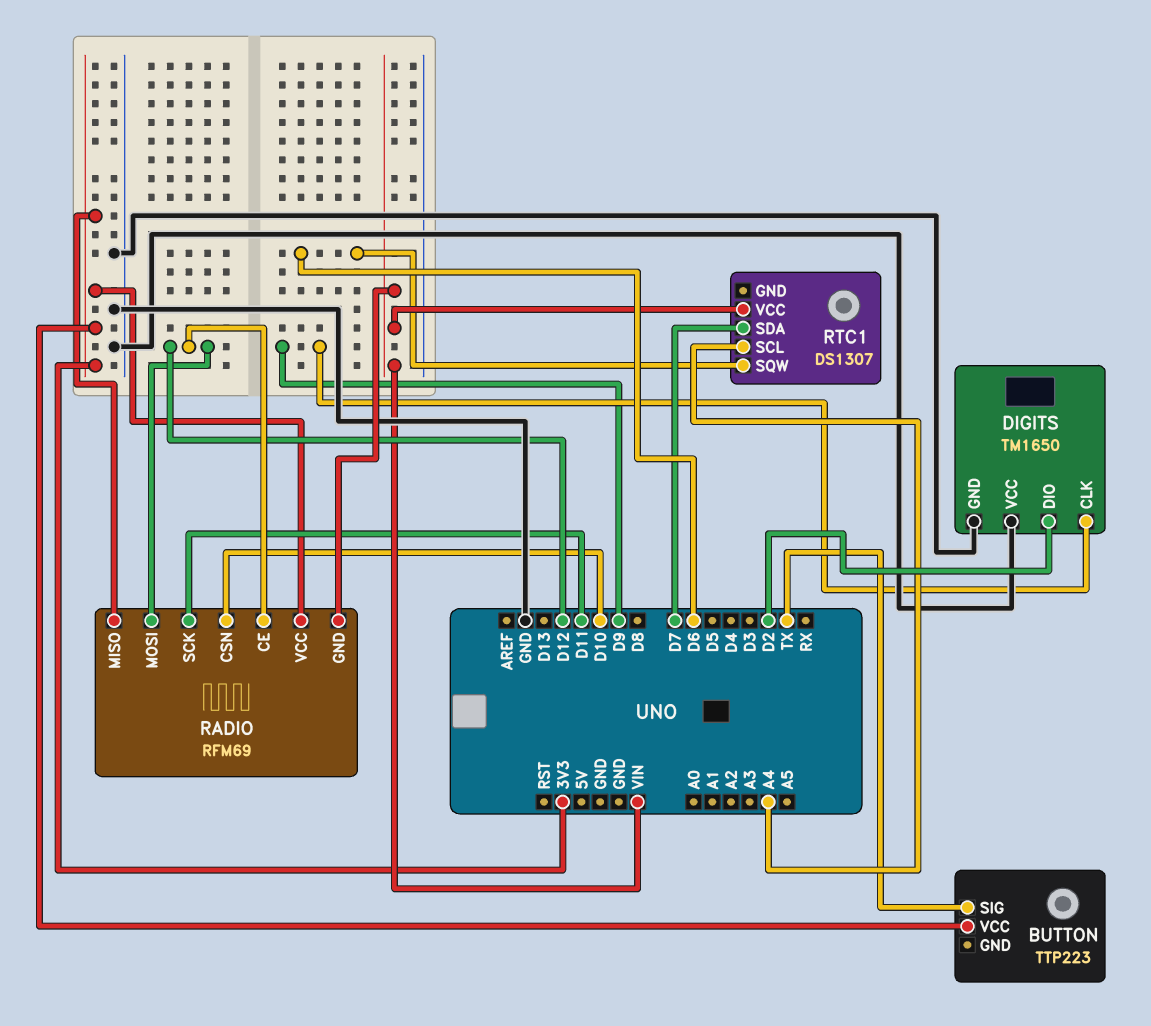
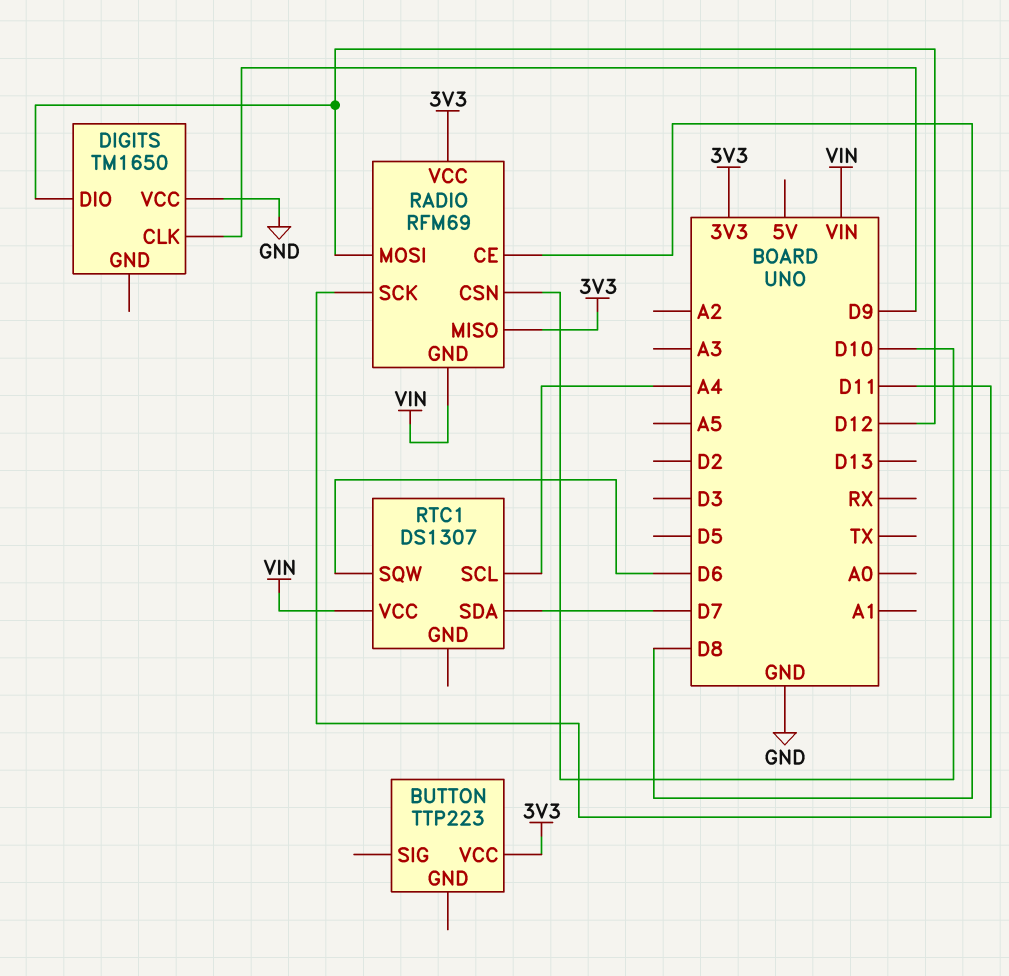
BUTTON pin SIG: TX -> none
DIGITS pin DIO: D2 -> D12
DIGITS pin GND: GND -> none
RADIO pin CE: D12 -> D8

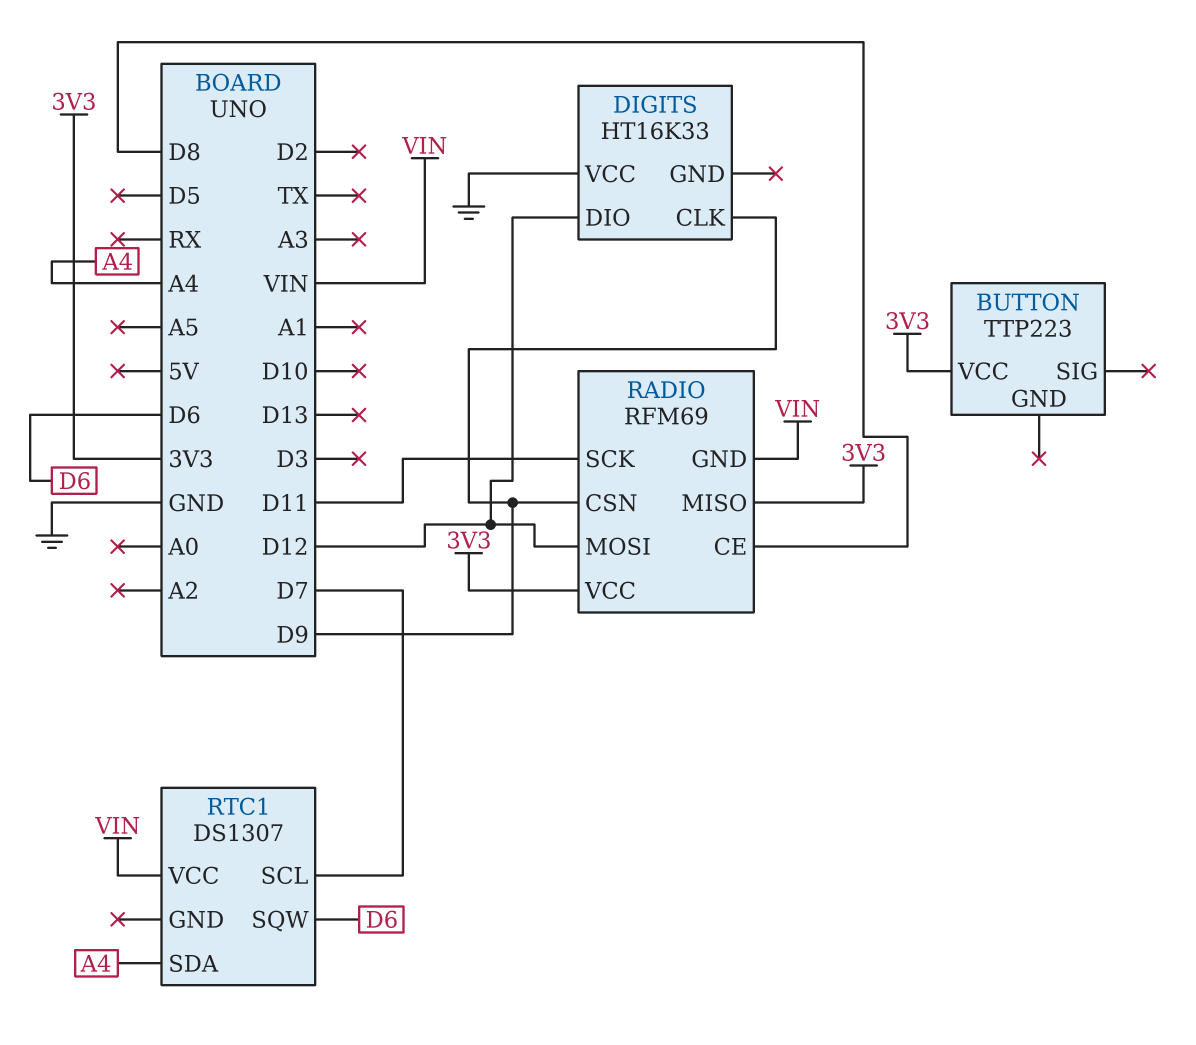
DIGITS: TM1650 -> HT16K33
RADIO pin CSN: D10 -> D9
RTC1 pin SCL: A4 -> D7
RTC1 pin SDA: D7 -> A4

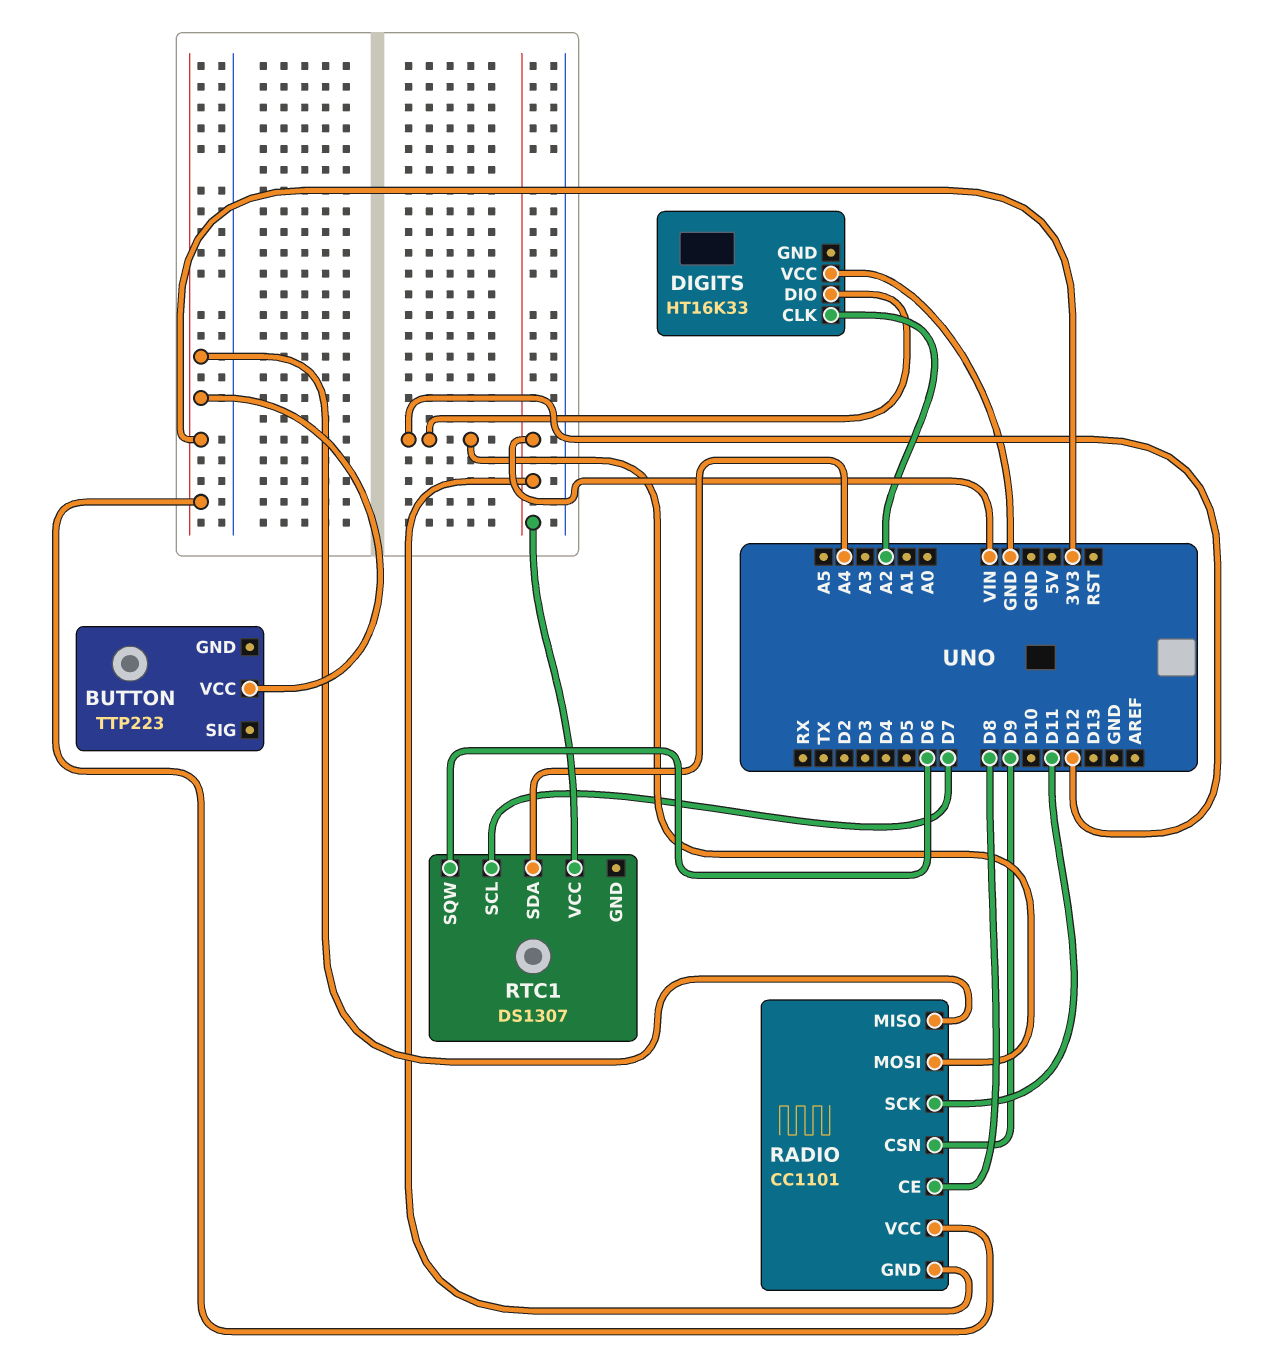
DIGITS pin CLK: D9 -> A2
RADIO: RFM69 -> CC1101

